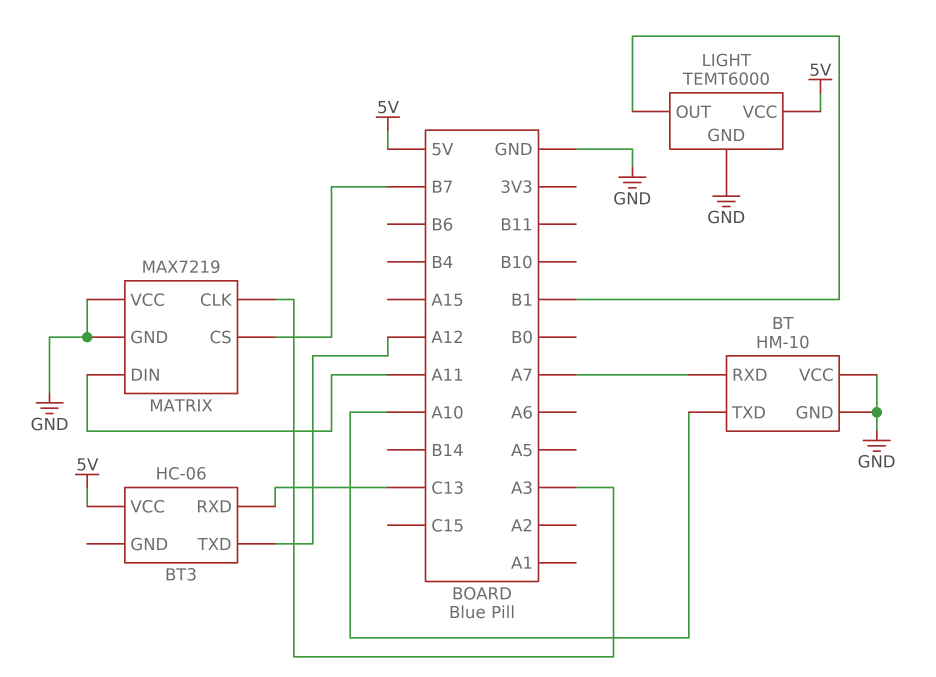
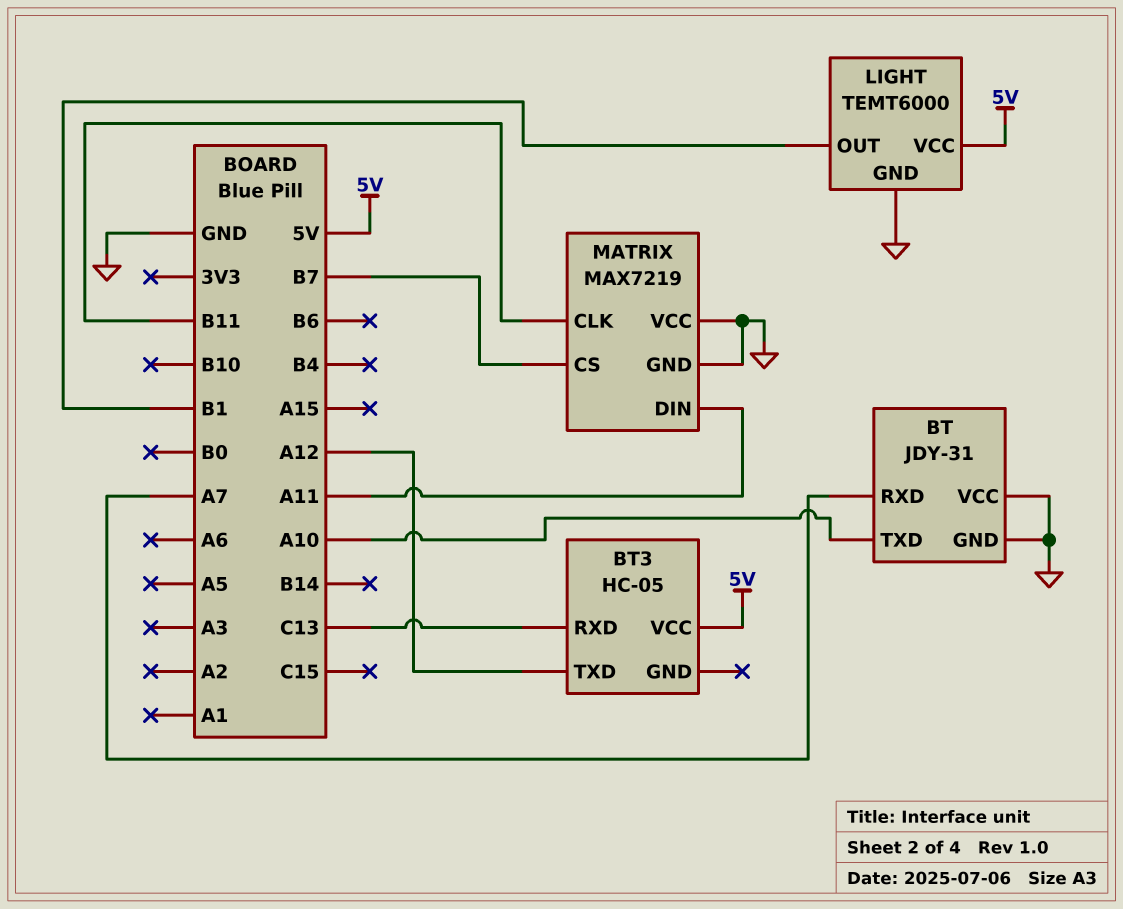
BT: HM-10 -> JDY-31
BT3: HC-06 -> HC-05
MATRIX pin CLK: A3 -> B11

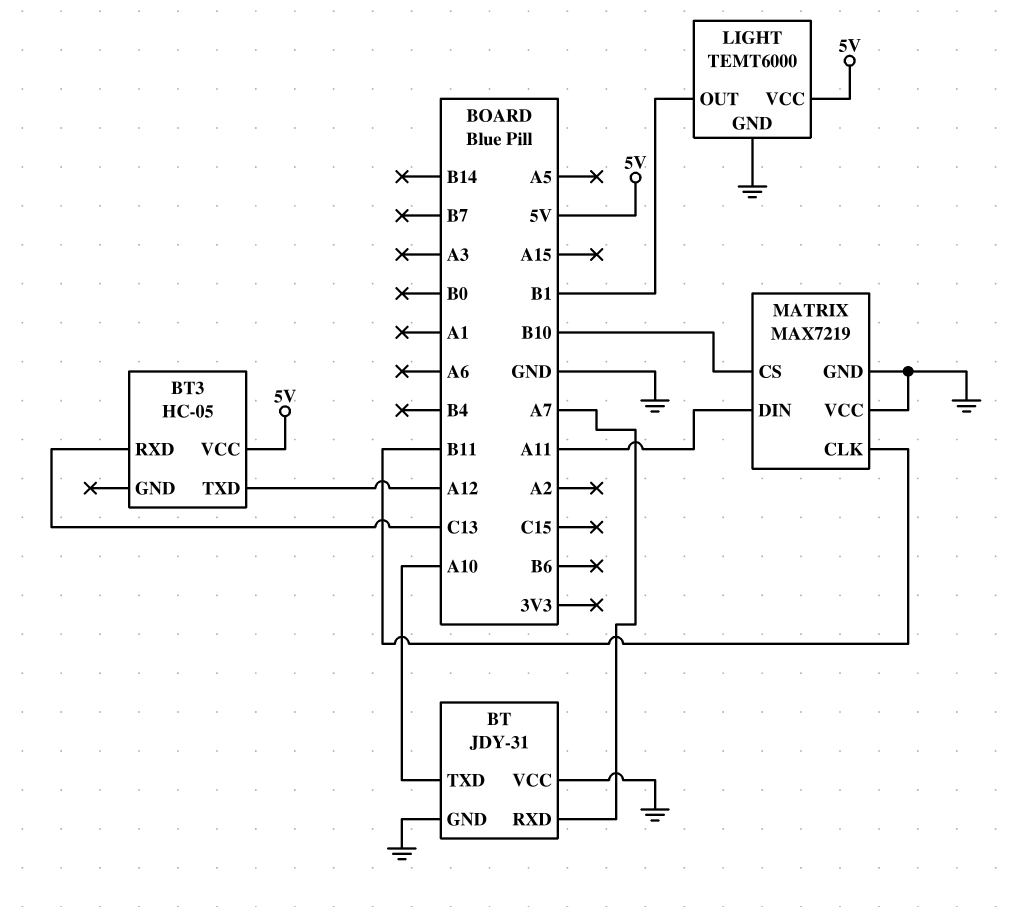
MATRIX pin CS: B7 -> B10

